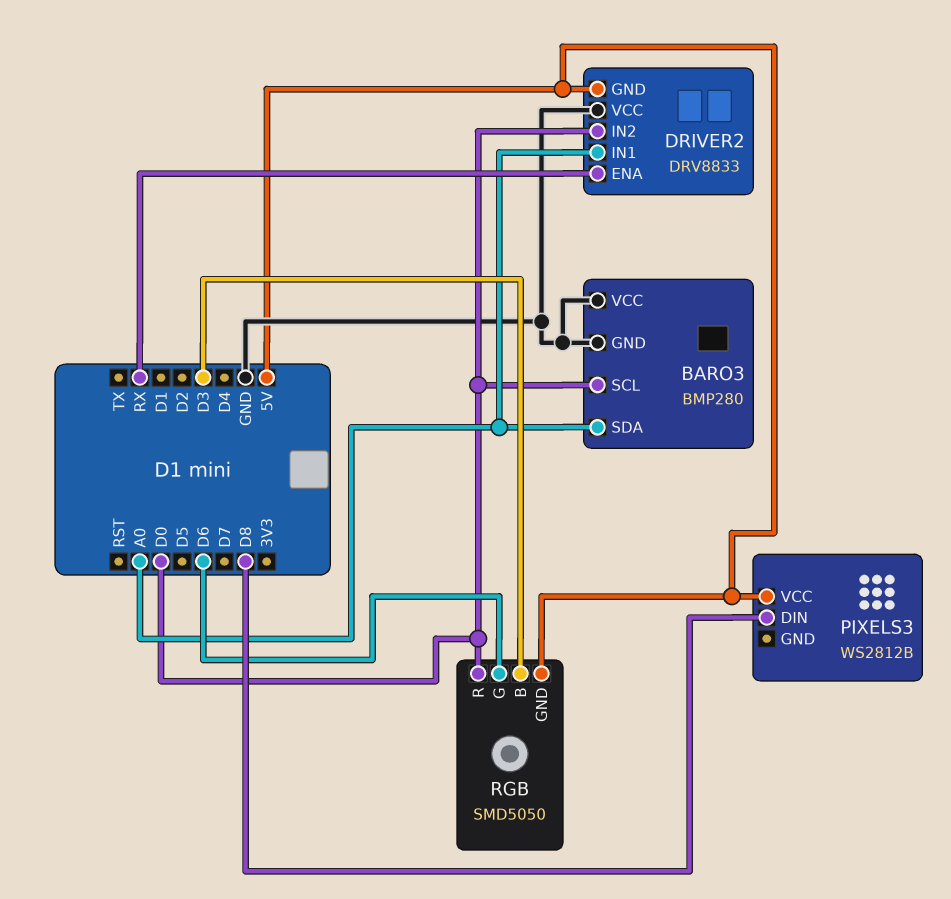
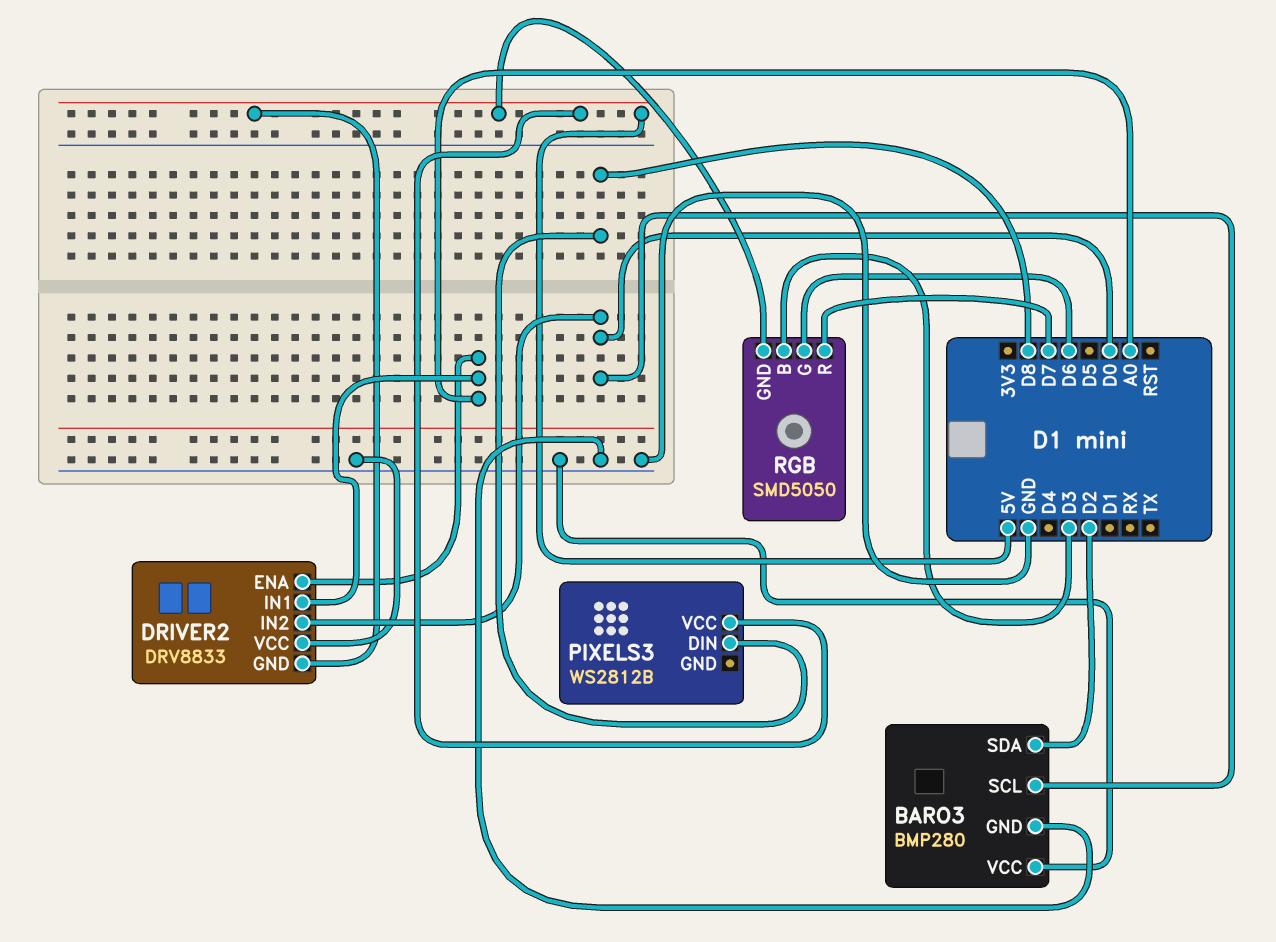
BARO3 pin SDA: A0 -> D2
DRIVER2 pin ENA: RX -> A0
RGB pin R: D0 -> D7

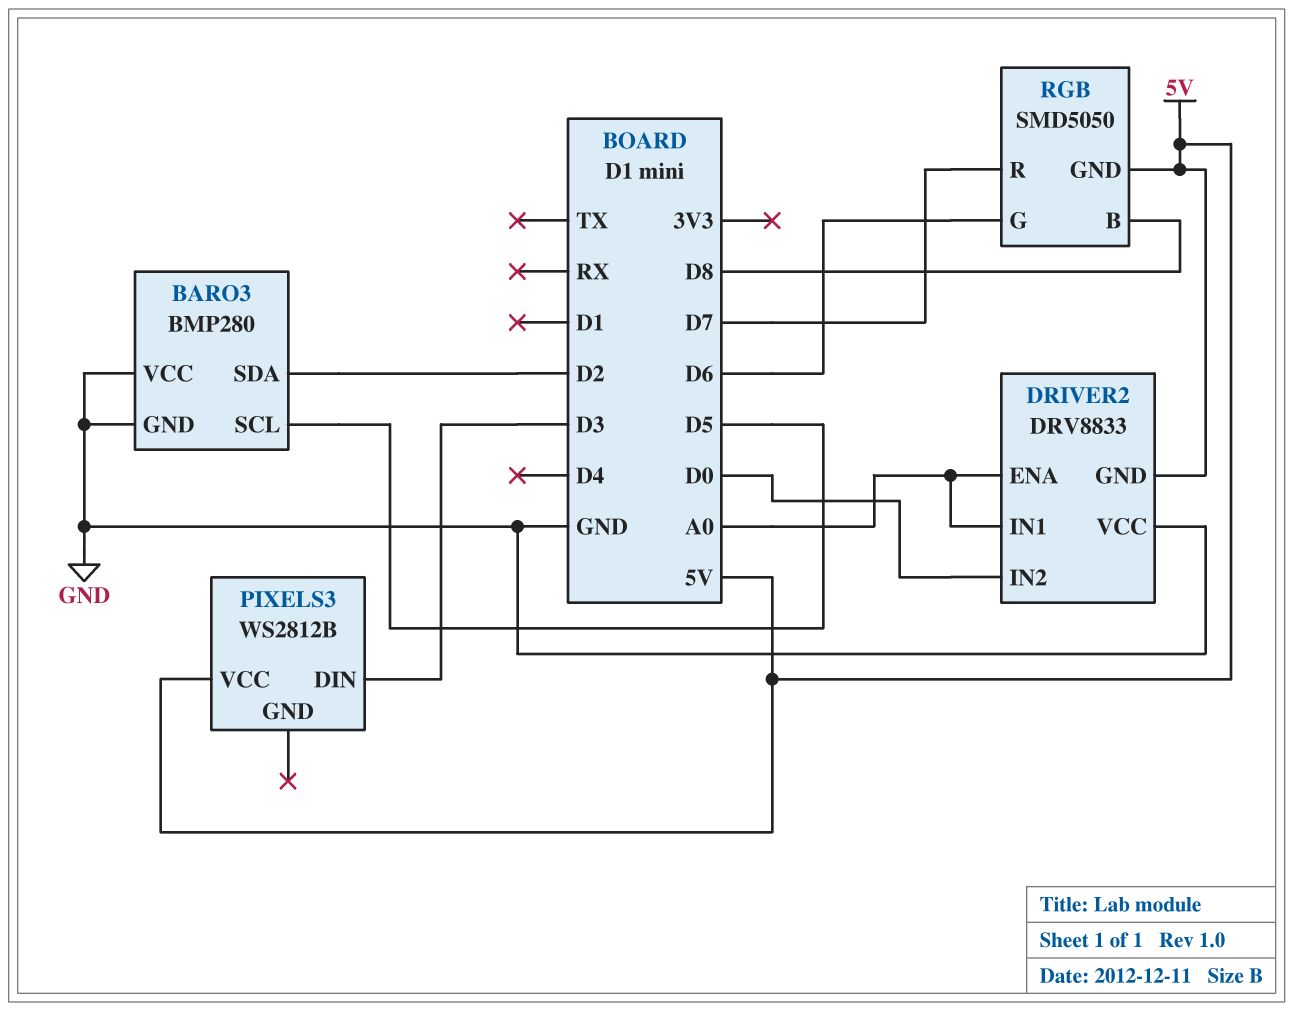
BARO3 pin SCL: D0 -> D5
PIXELS3 pin DIN: D8 -> D3
RGB pin B: D3 -> D8

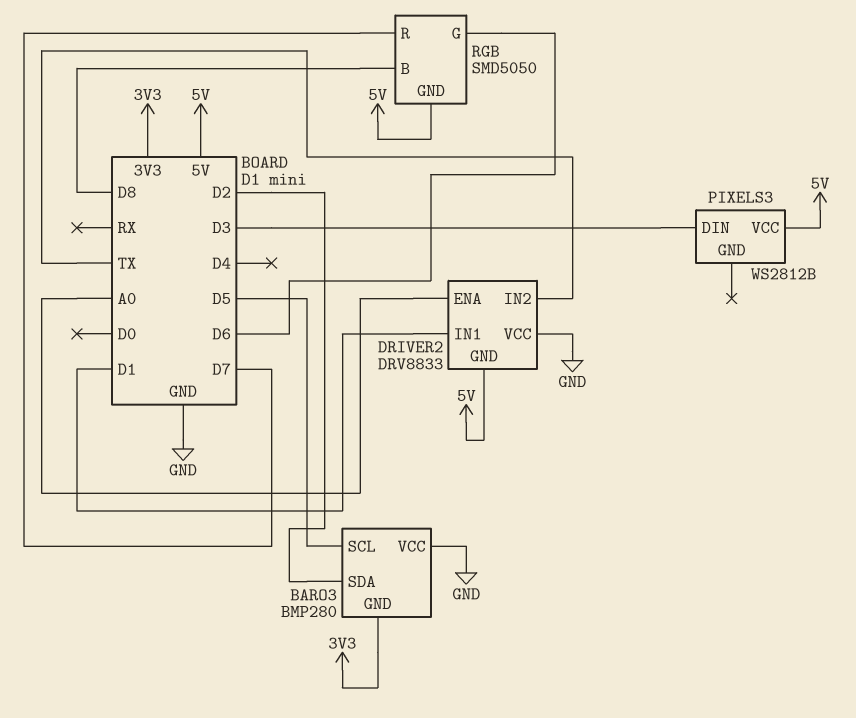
BARO3 pin GND: GND -> 3V3
DRIVER2 pin IN1: A0 -> D1
DRIVER2 pin IN2: D0 -> TX

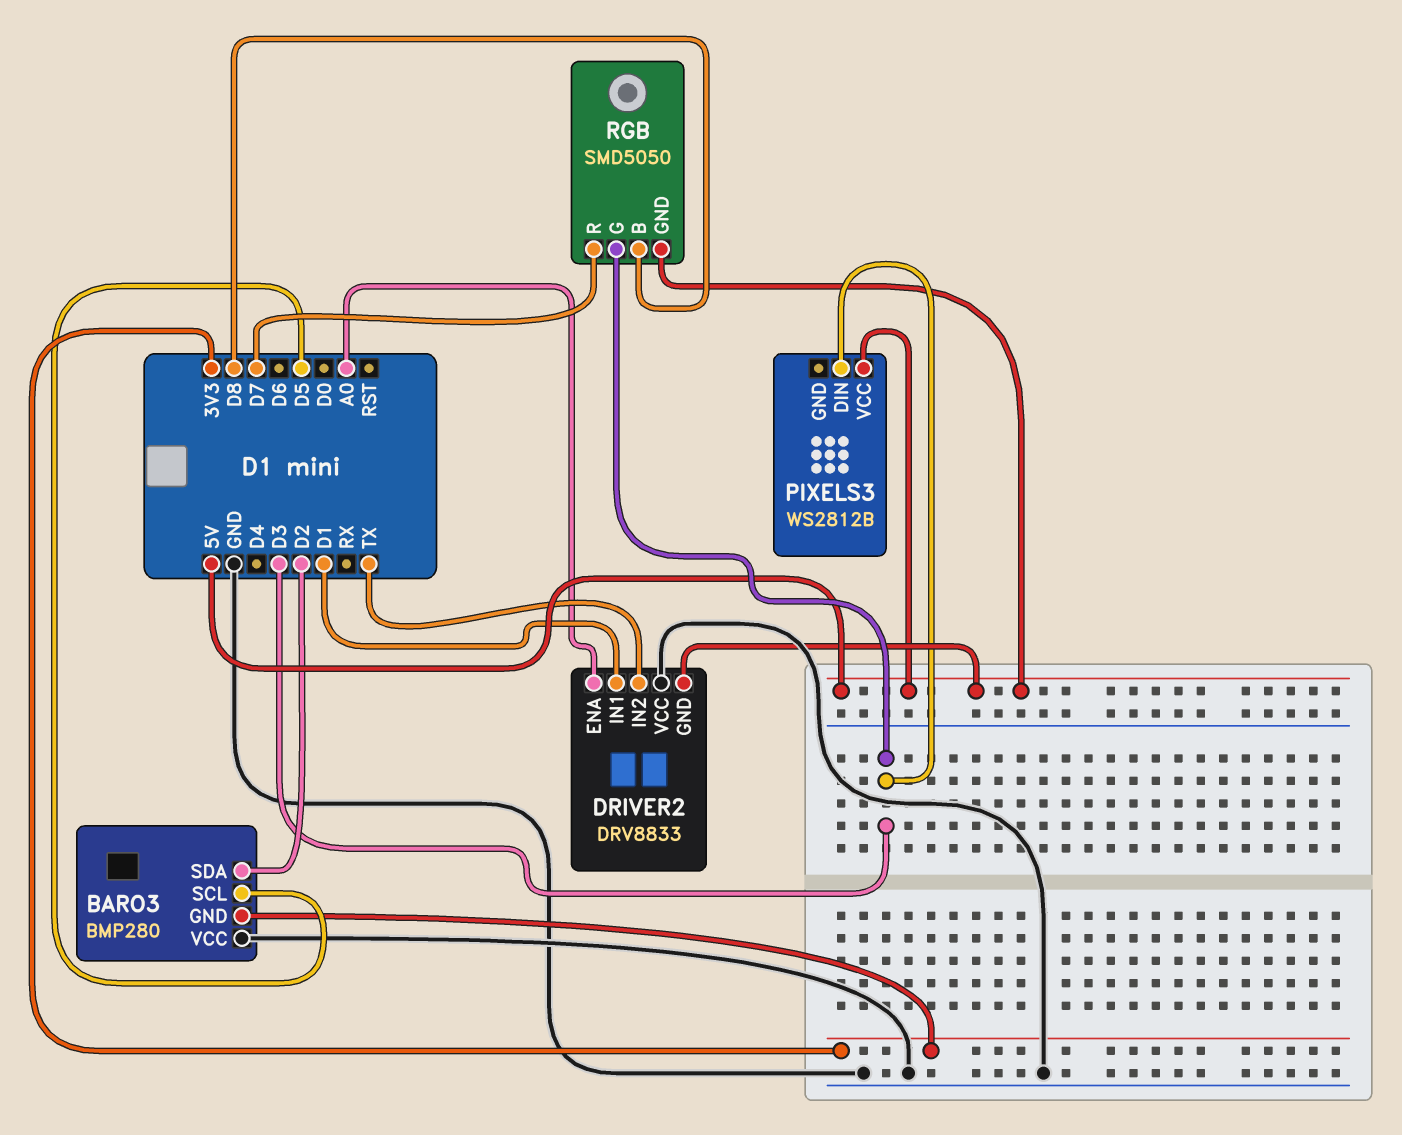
RGB pin G: D6 -> D3

